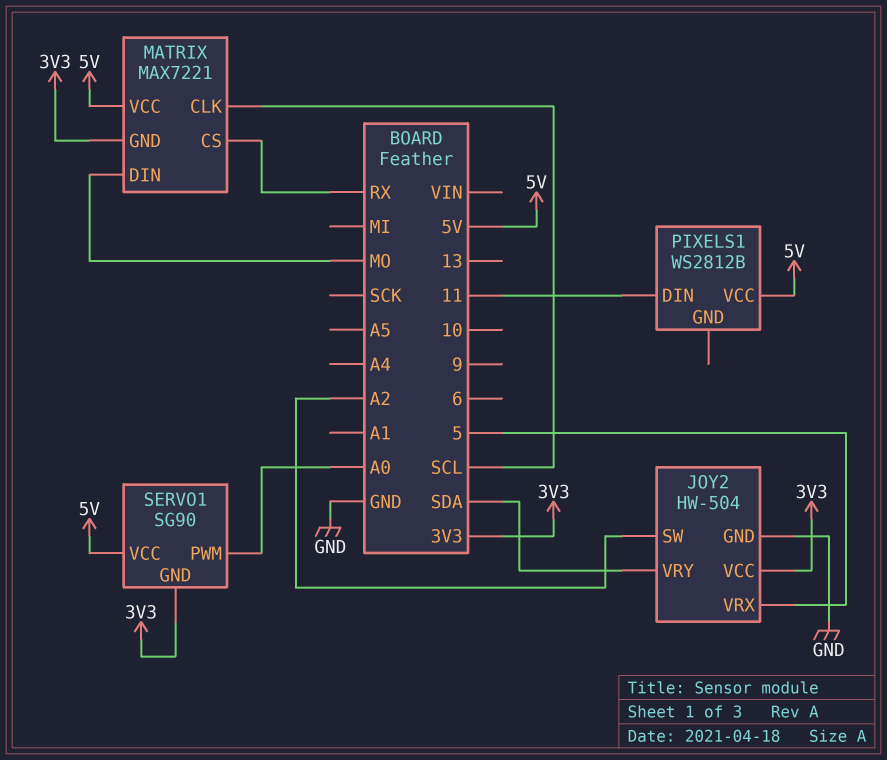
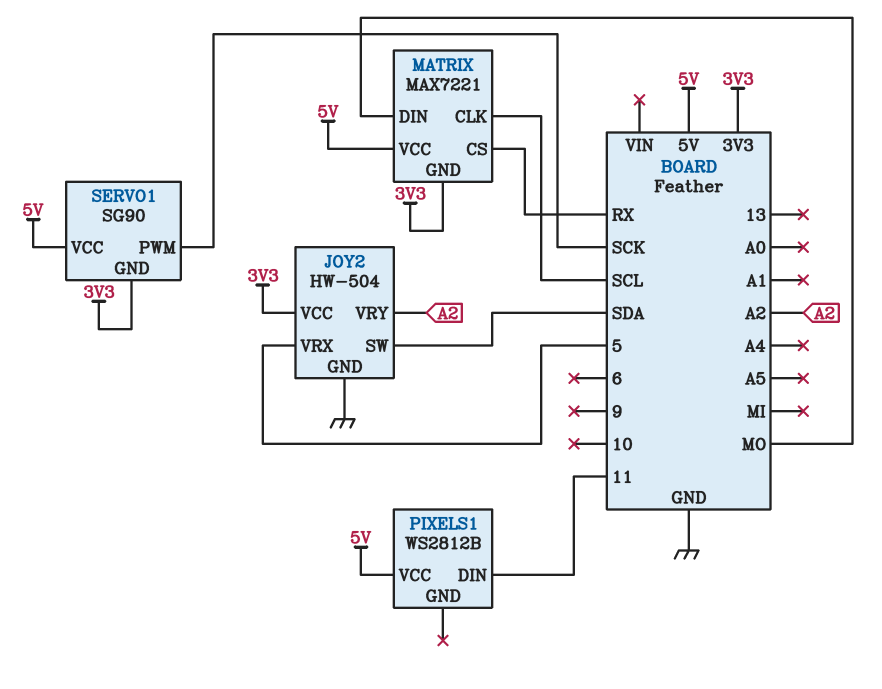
JOY2 pin SW: A2 -> SDA
JOY2 pin VRY: SDA -> A2
SERVO1 pin PWM: A0 -> SCK

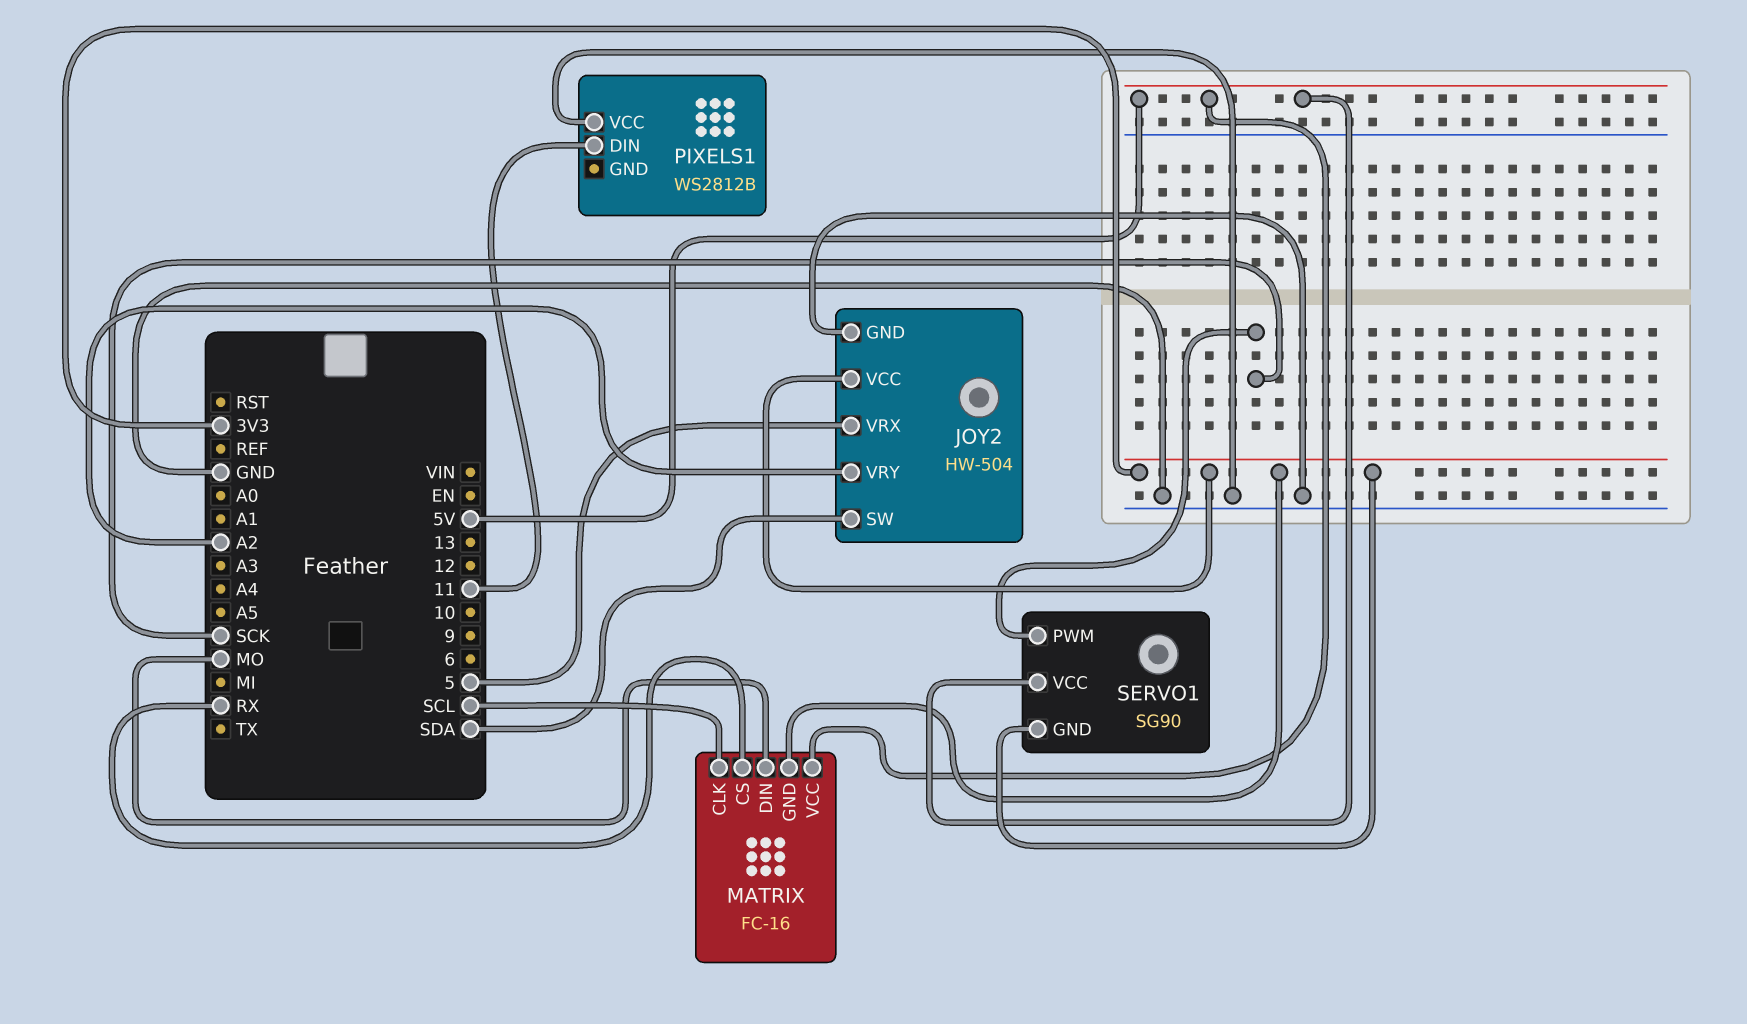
MATRIX: MAX7221 -> FC-16
PIXELS1 pin VCC: 5V -> GND

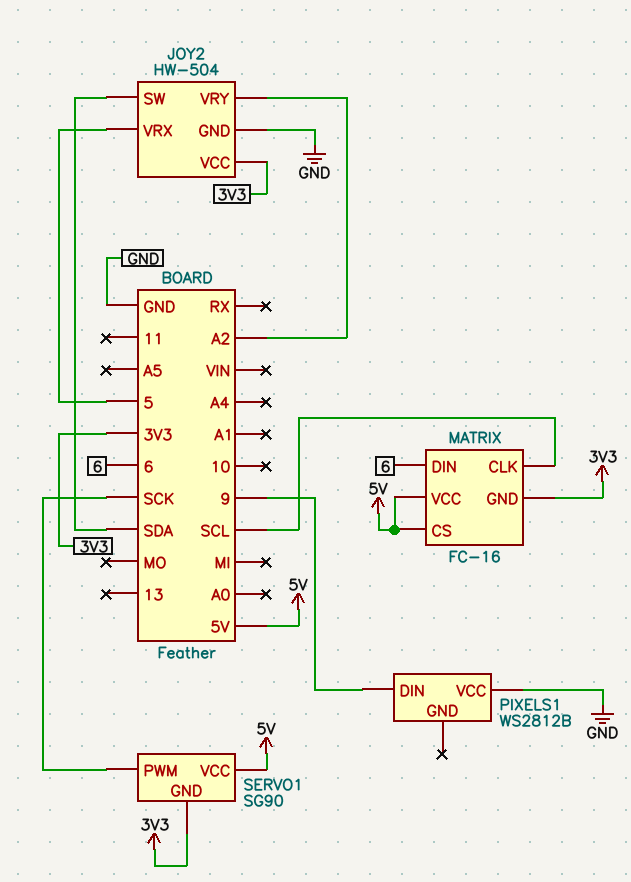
MATRIX pin CS: RX -> 5V
MATRIX pin DIN: MO -> 6
PIXELS1 pin DIN: 11 -> 9

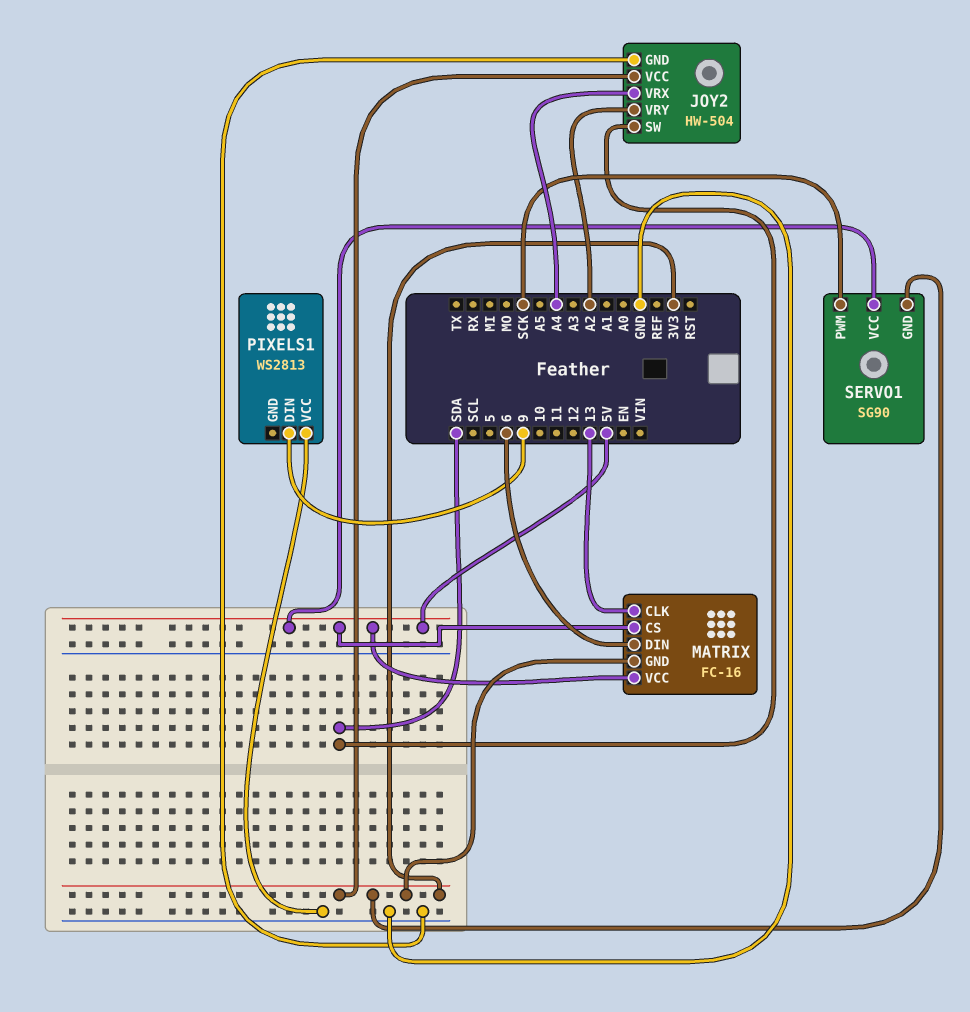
JOY2 pin VRX: 5 -> A4
MATRIX pin CLK: SCL -> 13
PIXELS1: WS2812B -> WS2813

